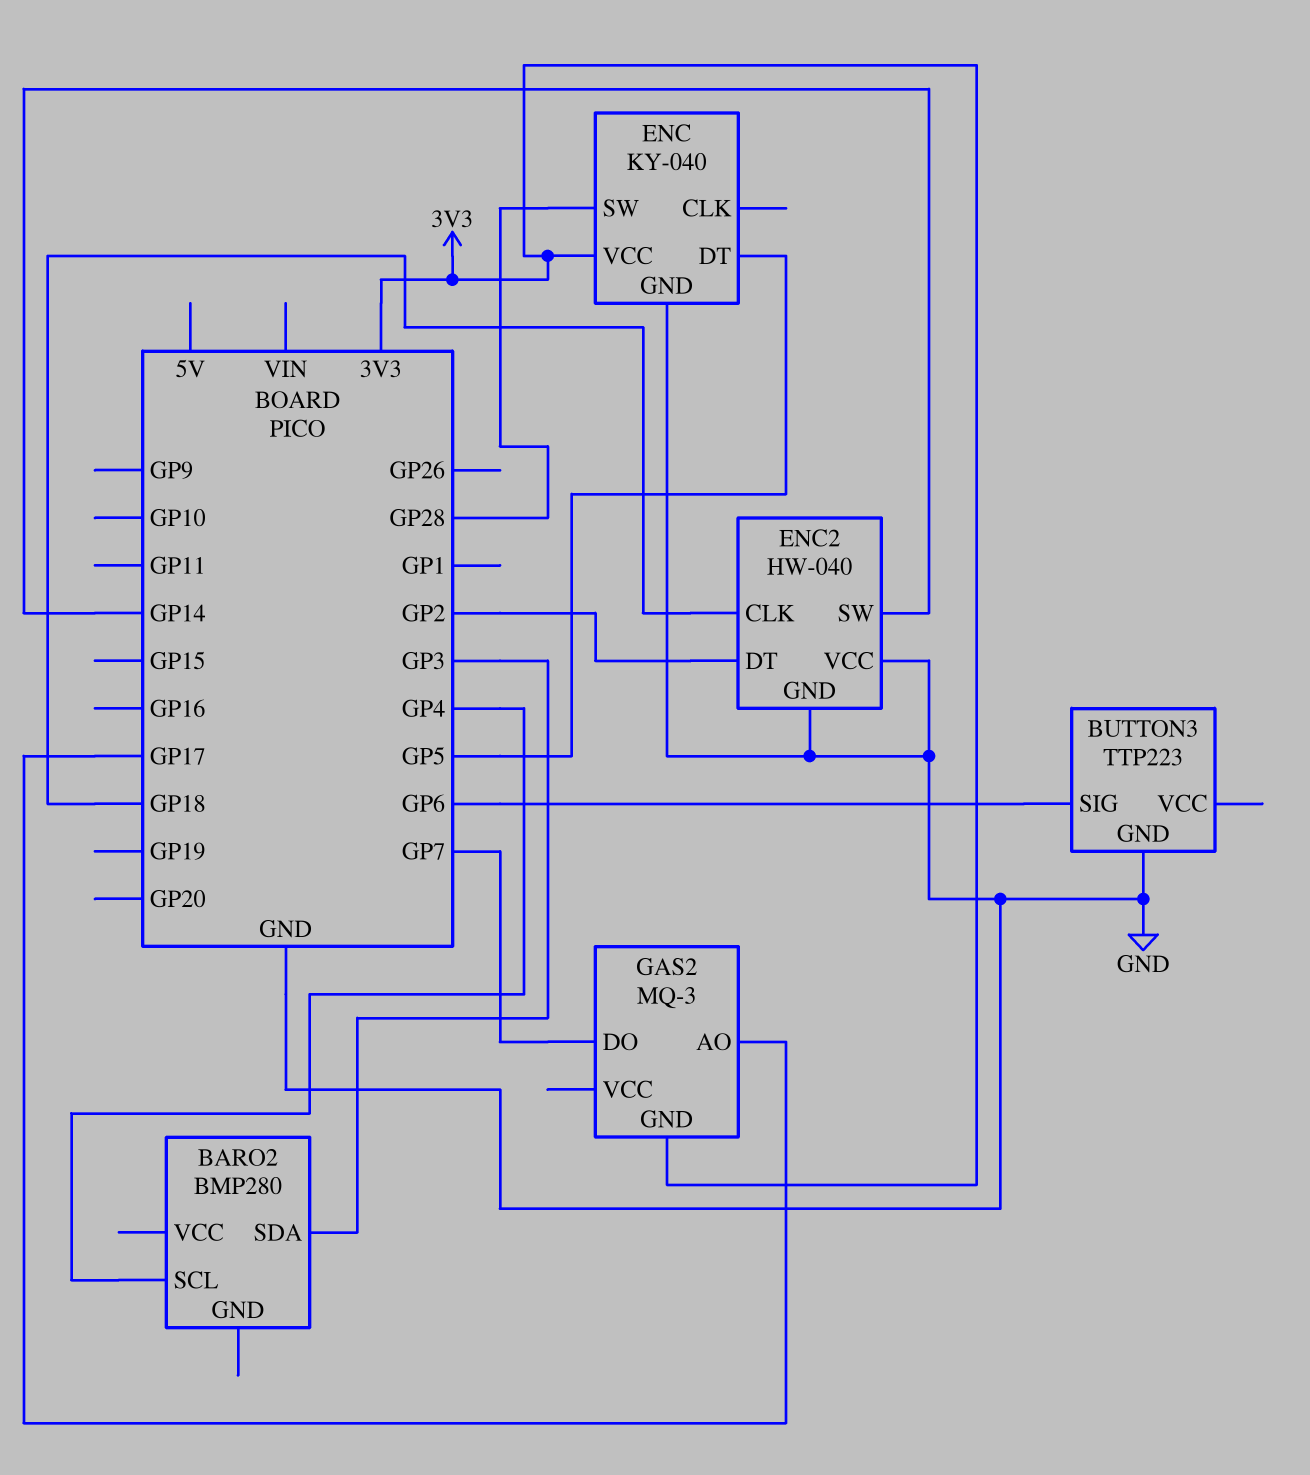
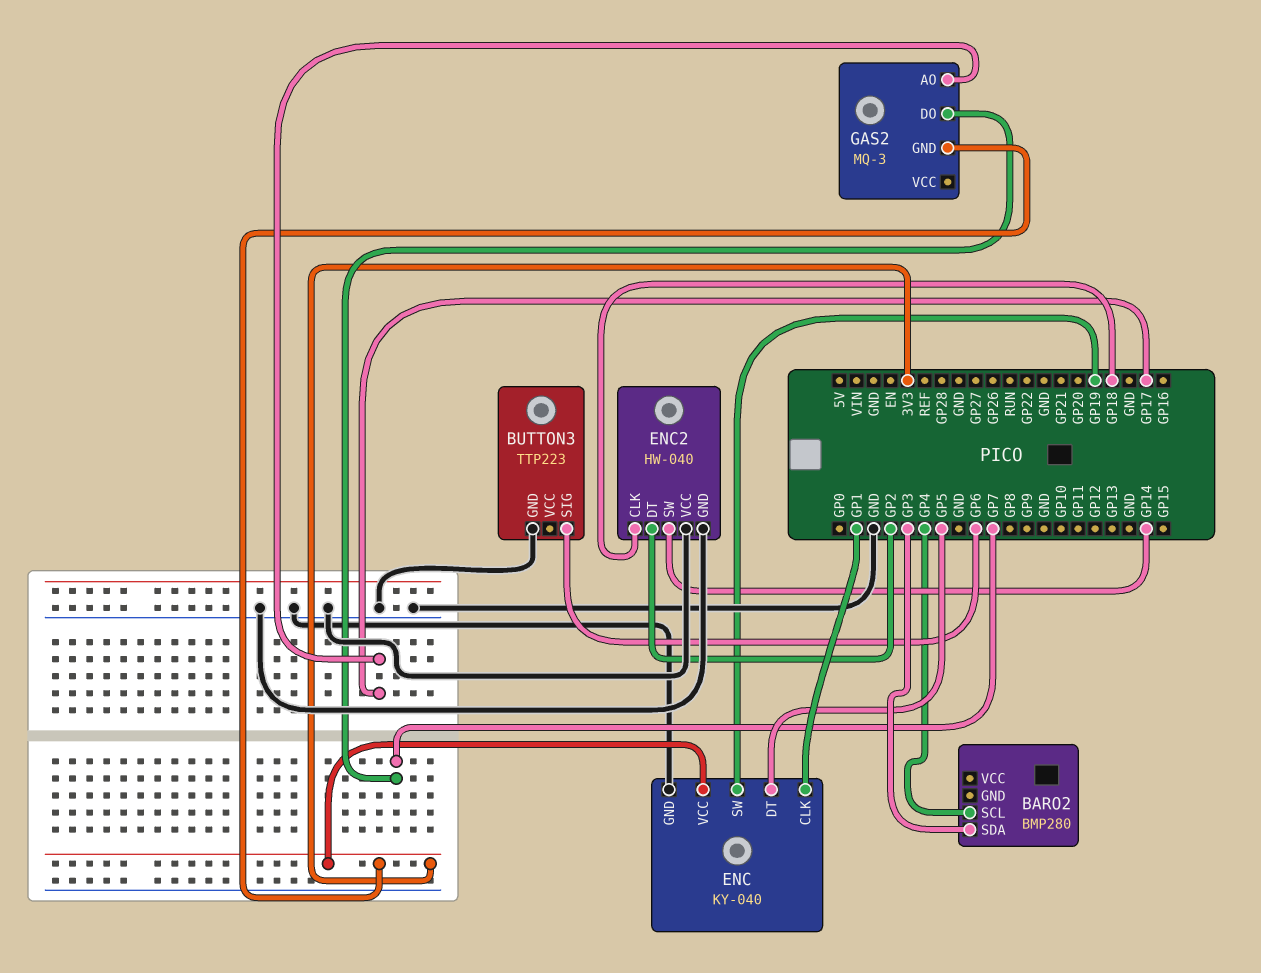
ENC pin CLK: none -> GP1
ENC pin SW: GP28 -> GP19

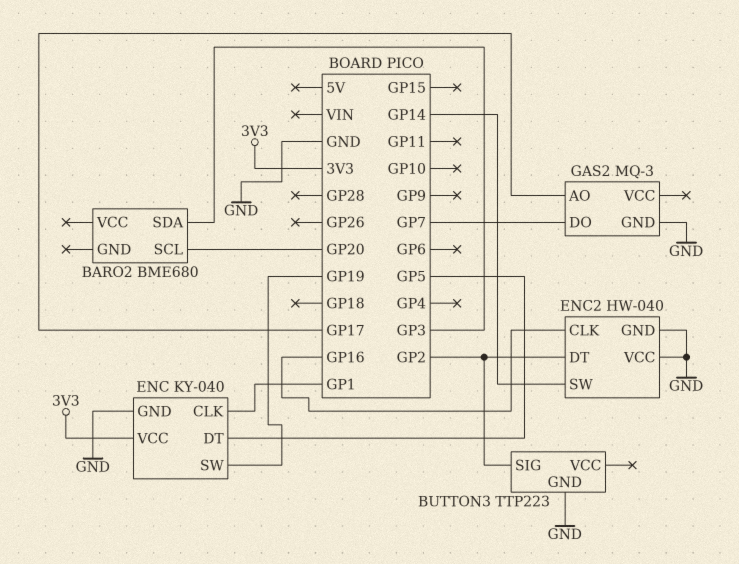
BARO2: BMP280 -> BME680
BARO2 pin SCL: GP4 -> GP20
BUTTON3 pin SIG: GP6 -> GP2
ENC2 pin CLK: GP18 -> GP16
GAS2 pin GND: 3V3 -> GND

